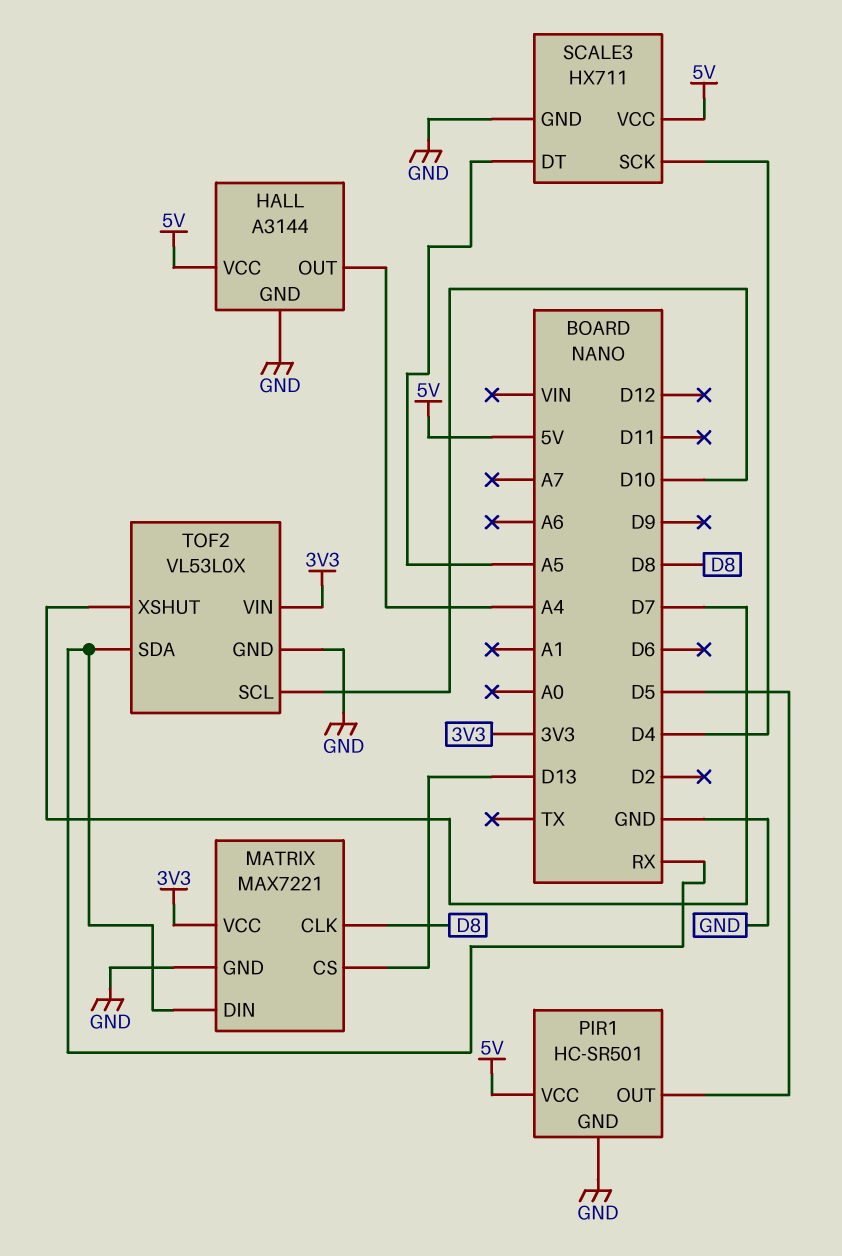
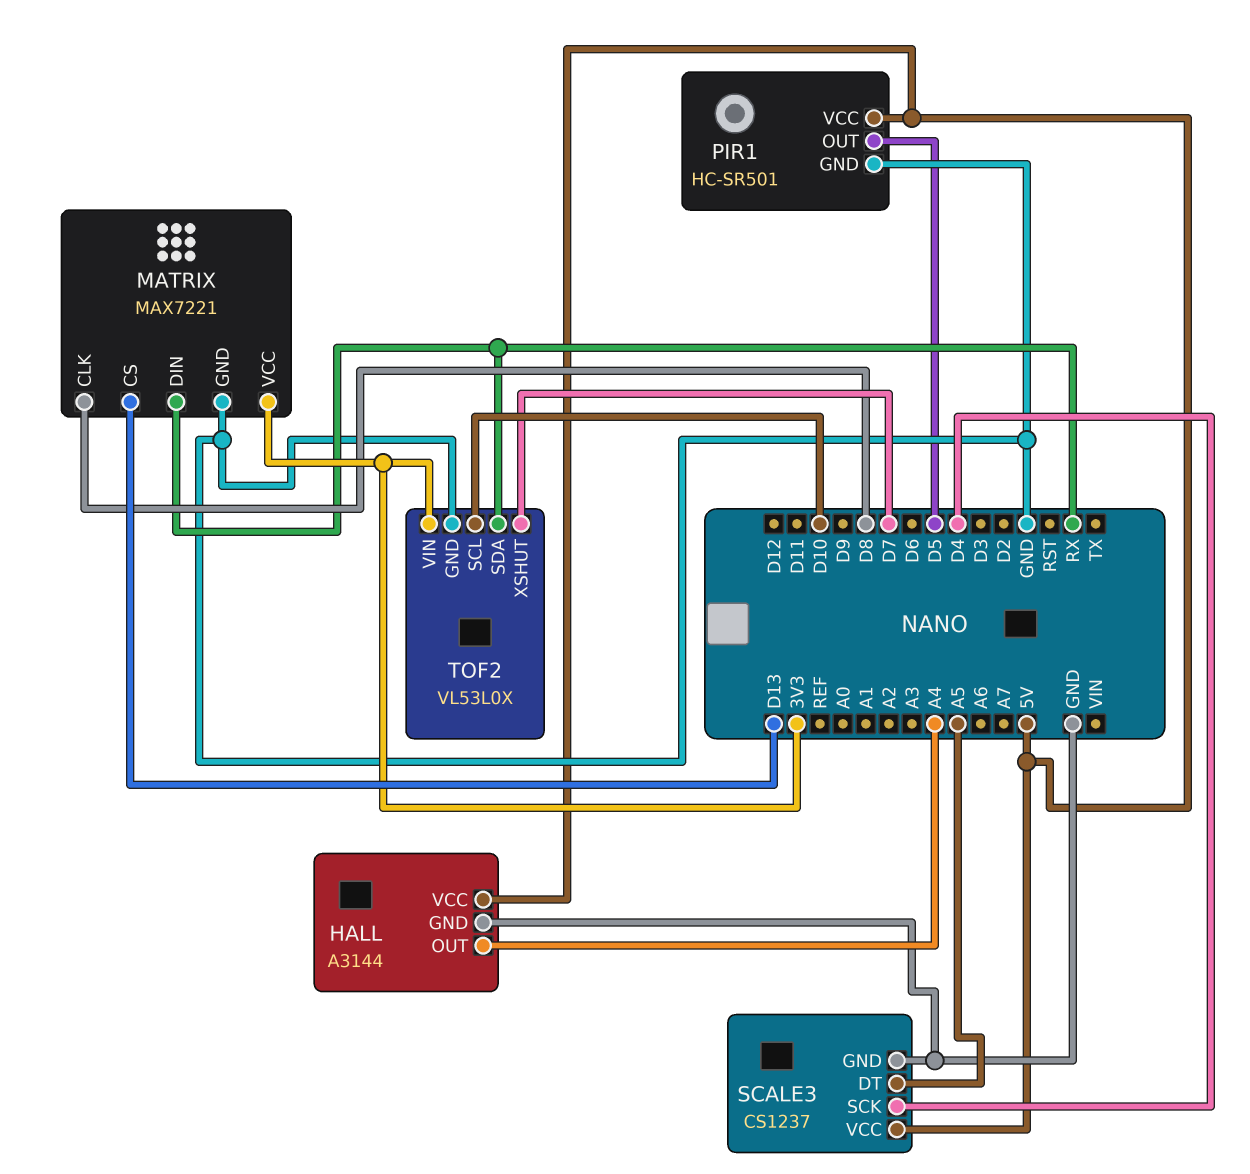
SCALE3: HX711 -> CS1237

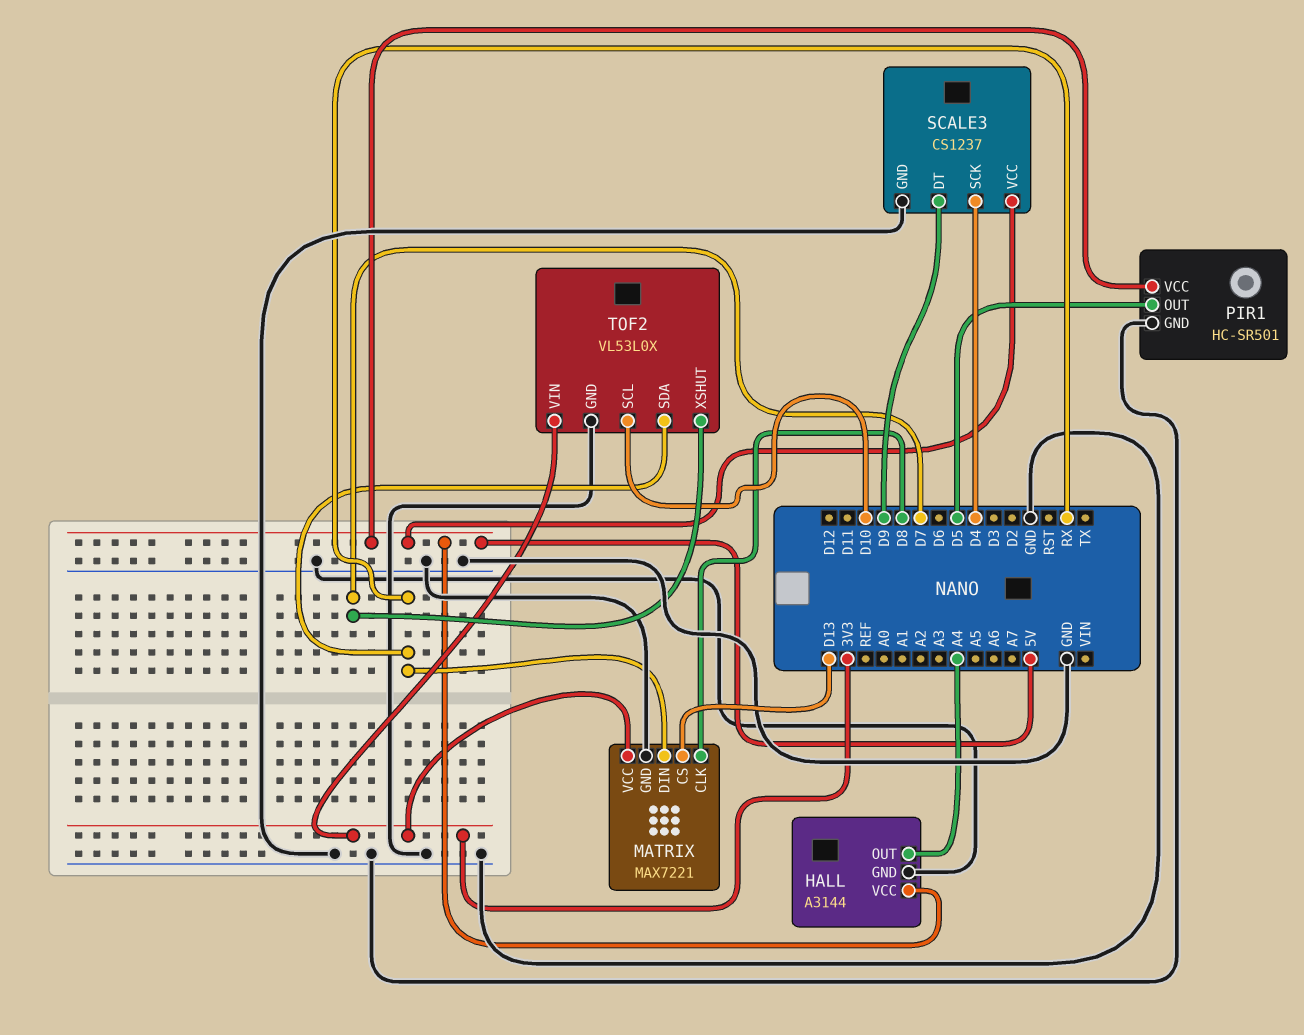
SCALE3 pin DT: A5 -> D9

